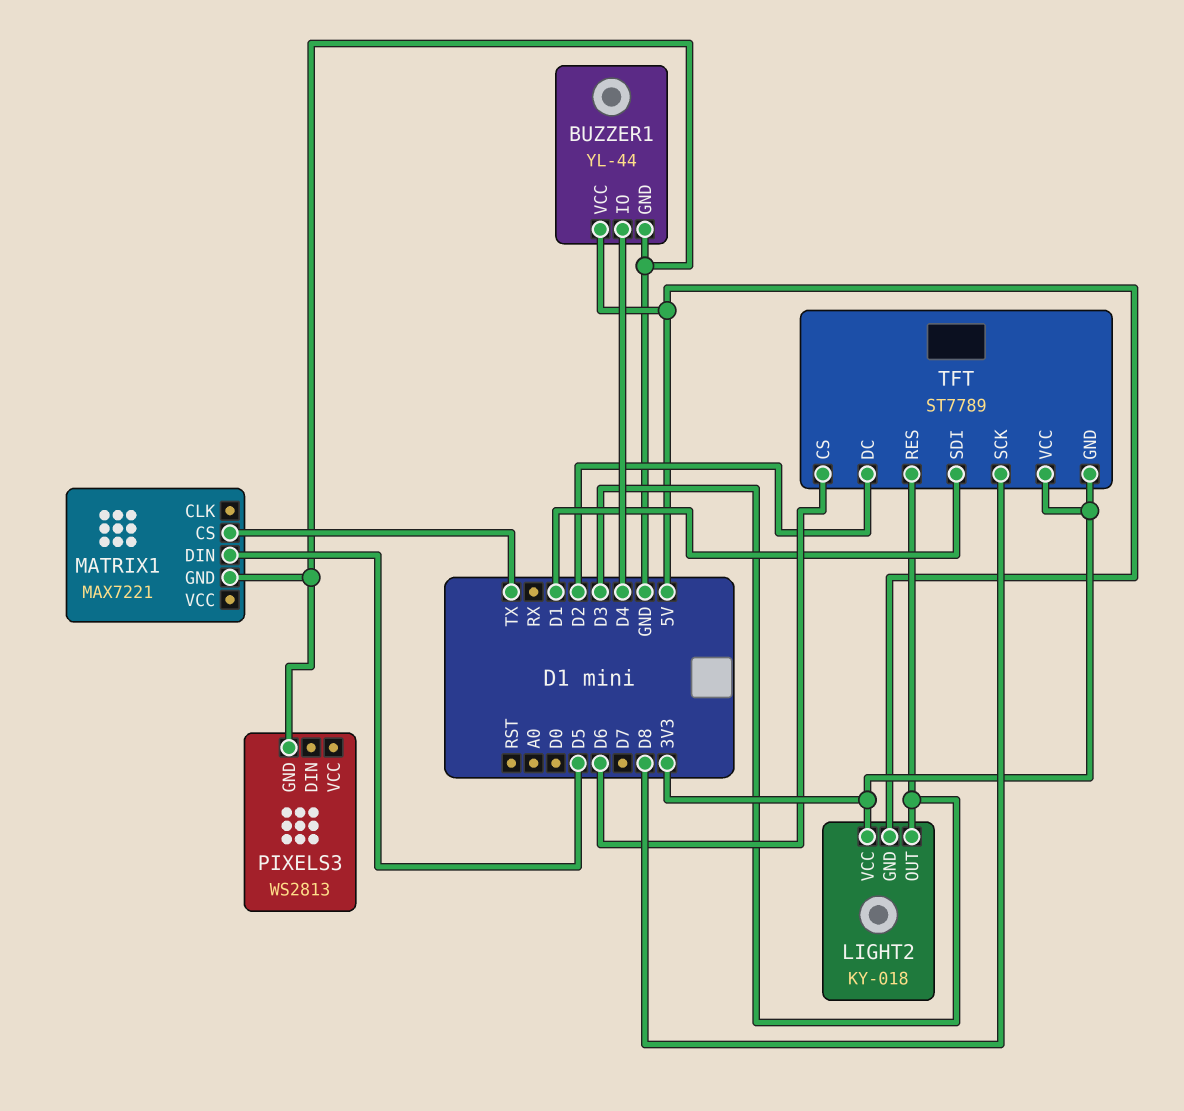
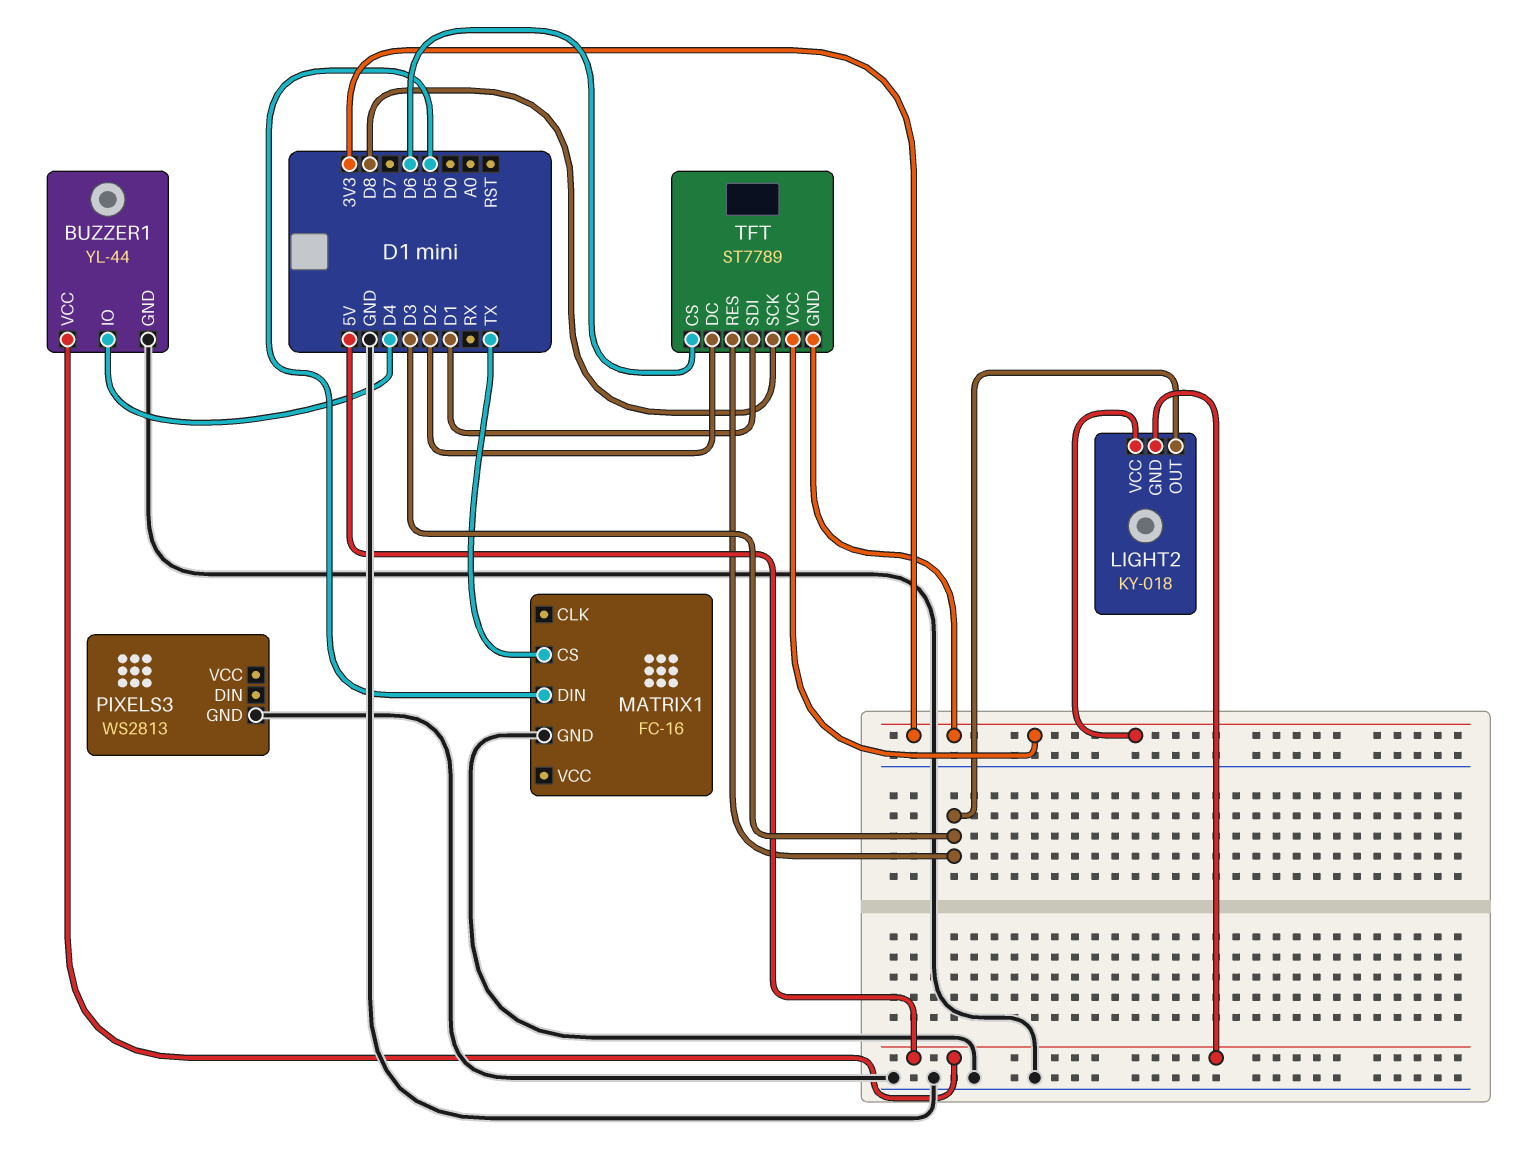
MATRIX1: MAX7221 -> FC-16

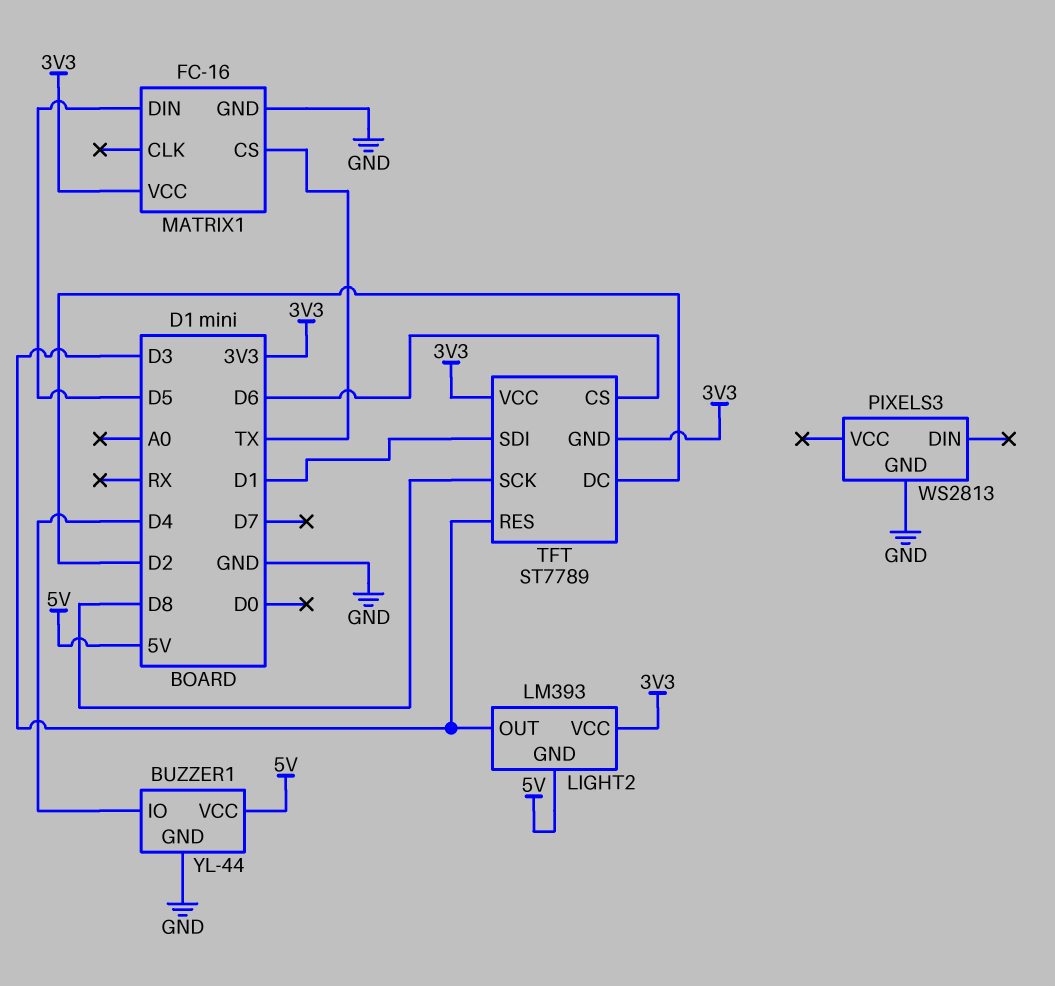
LIGHT2: KY-018 -> LM393
MATRIX1 pin VCC: none -> 3V3

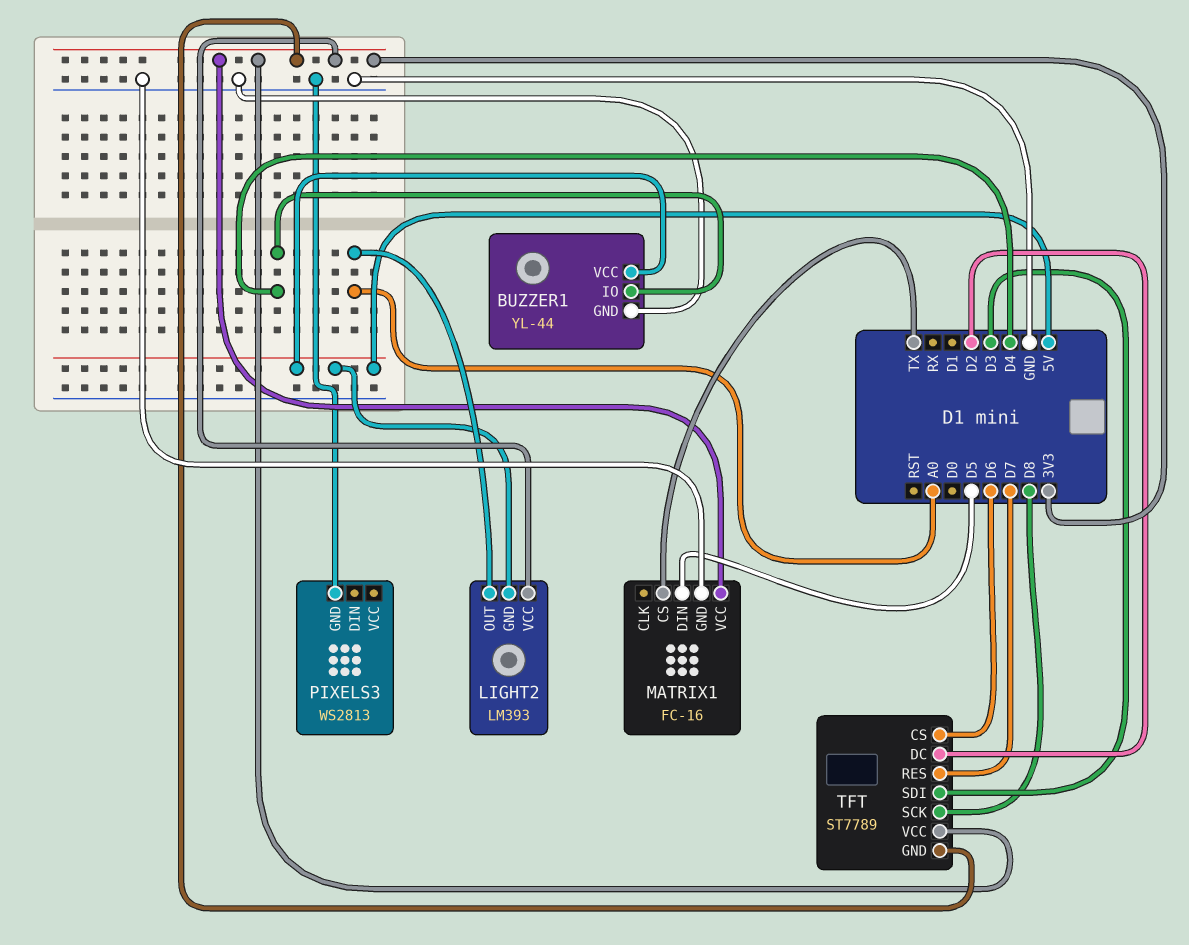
LIGHT2 pin OUT: D3 -> A0
TFT pin RES: D3 -> D7
TFT pin SDI: D1 -> D3

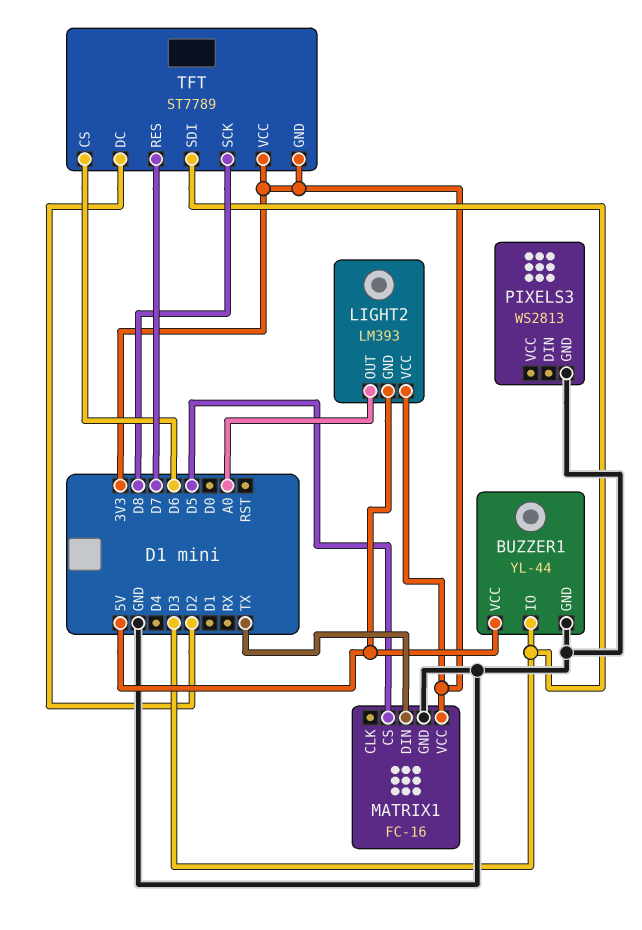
BUZZER1 pin IO: D4 -> D3
MATRIX1 pin CS: TX -> D5
MATRIX1 pin DIN: D5 -> TX

